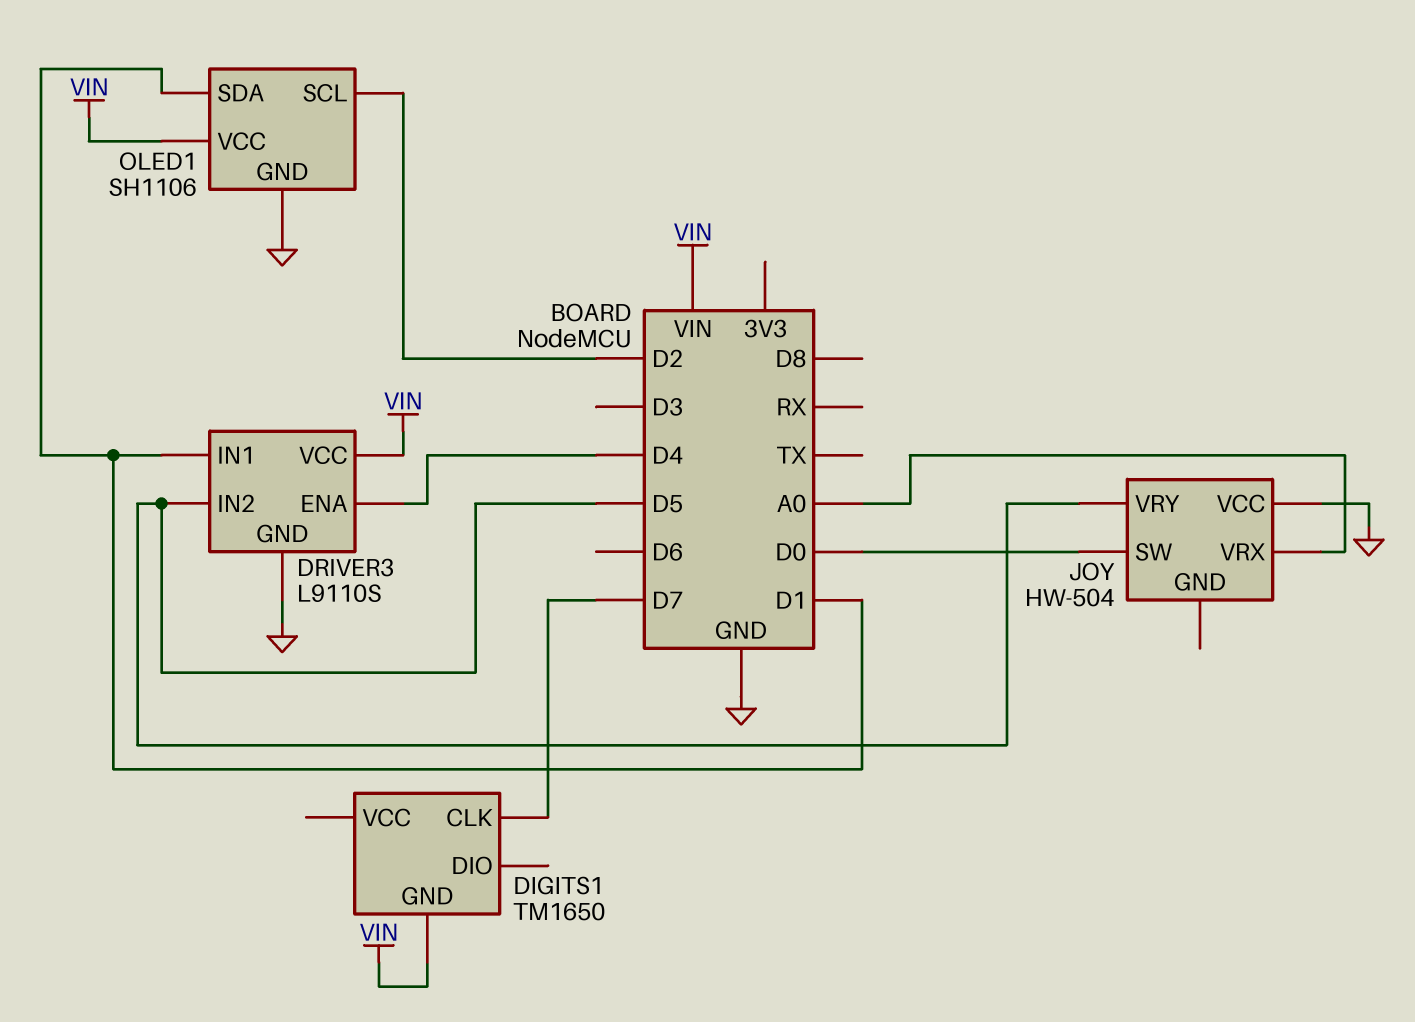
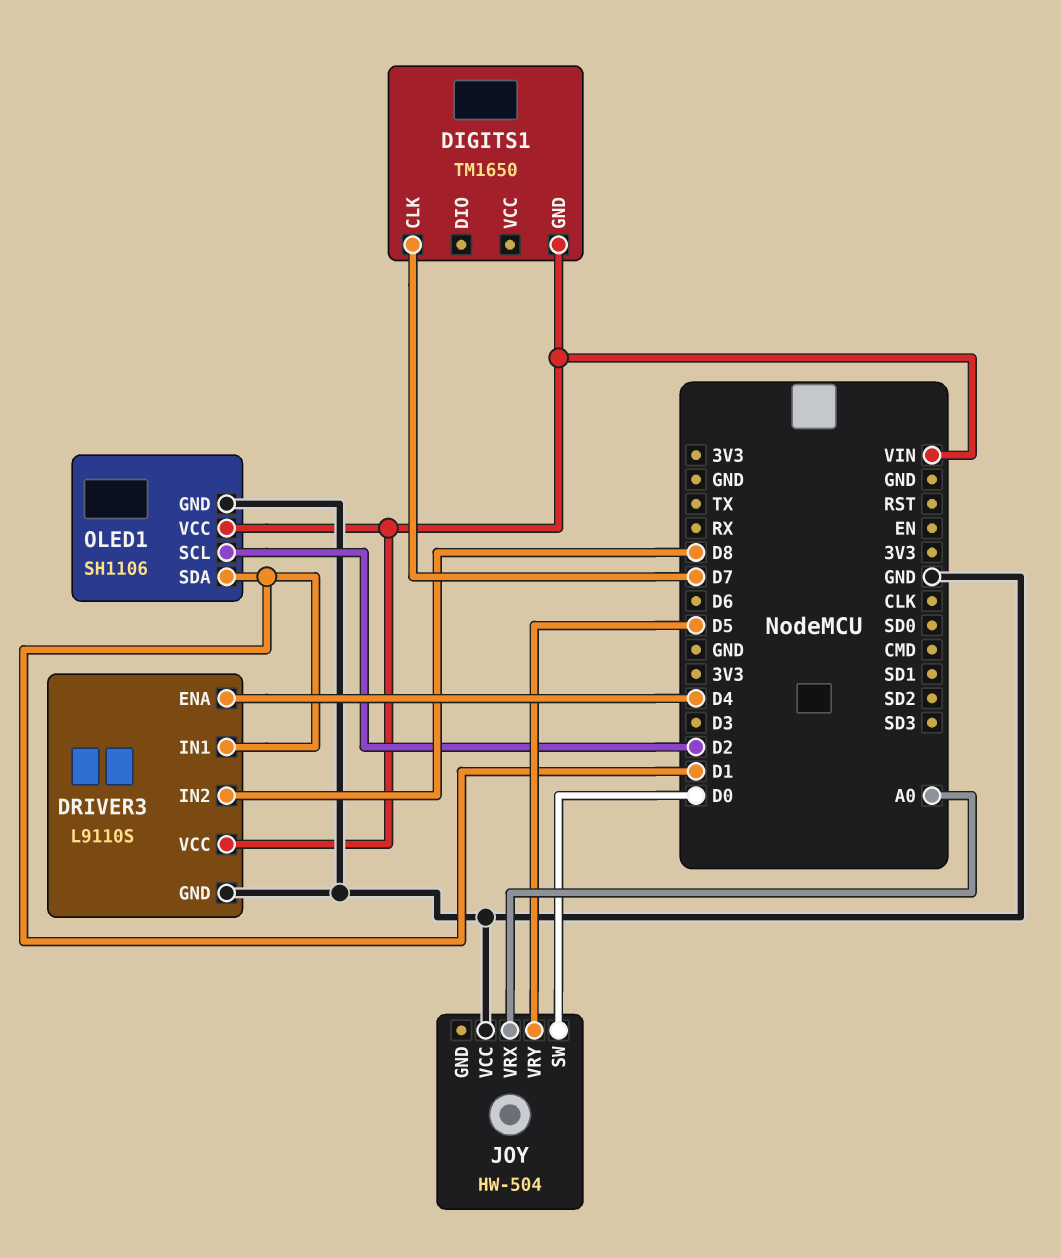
DRIVER3 pin IN2: D5 -> D8

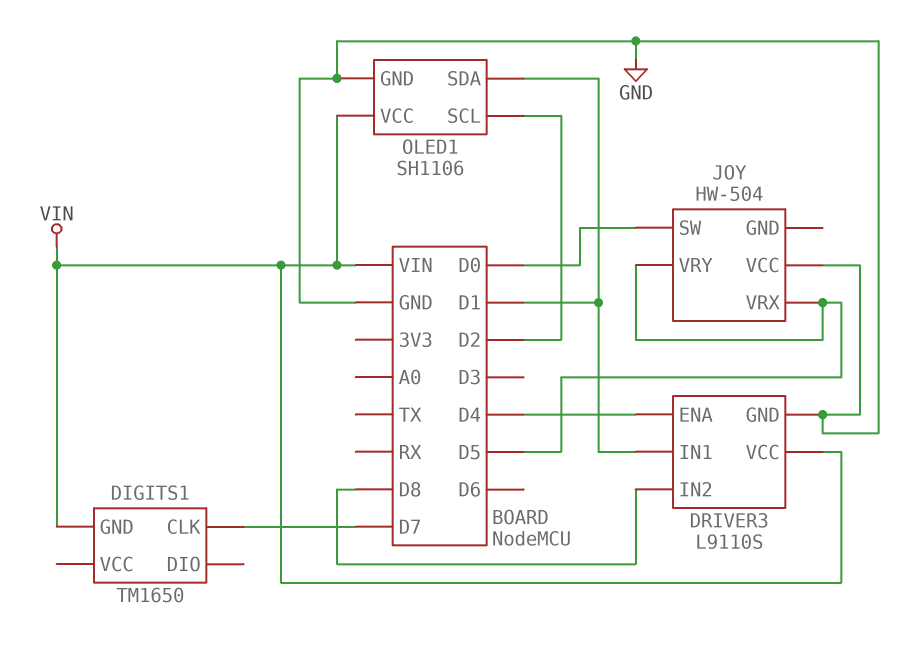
JOY pin VRX: A0 -> D5

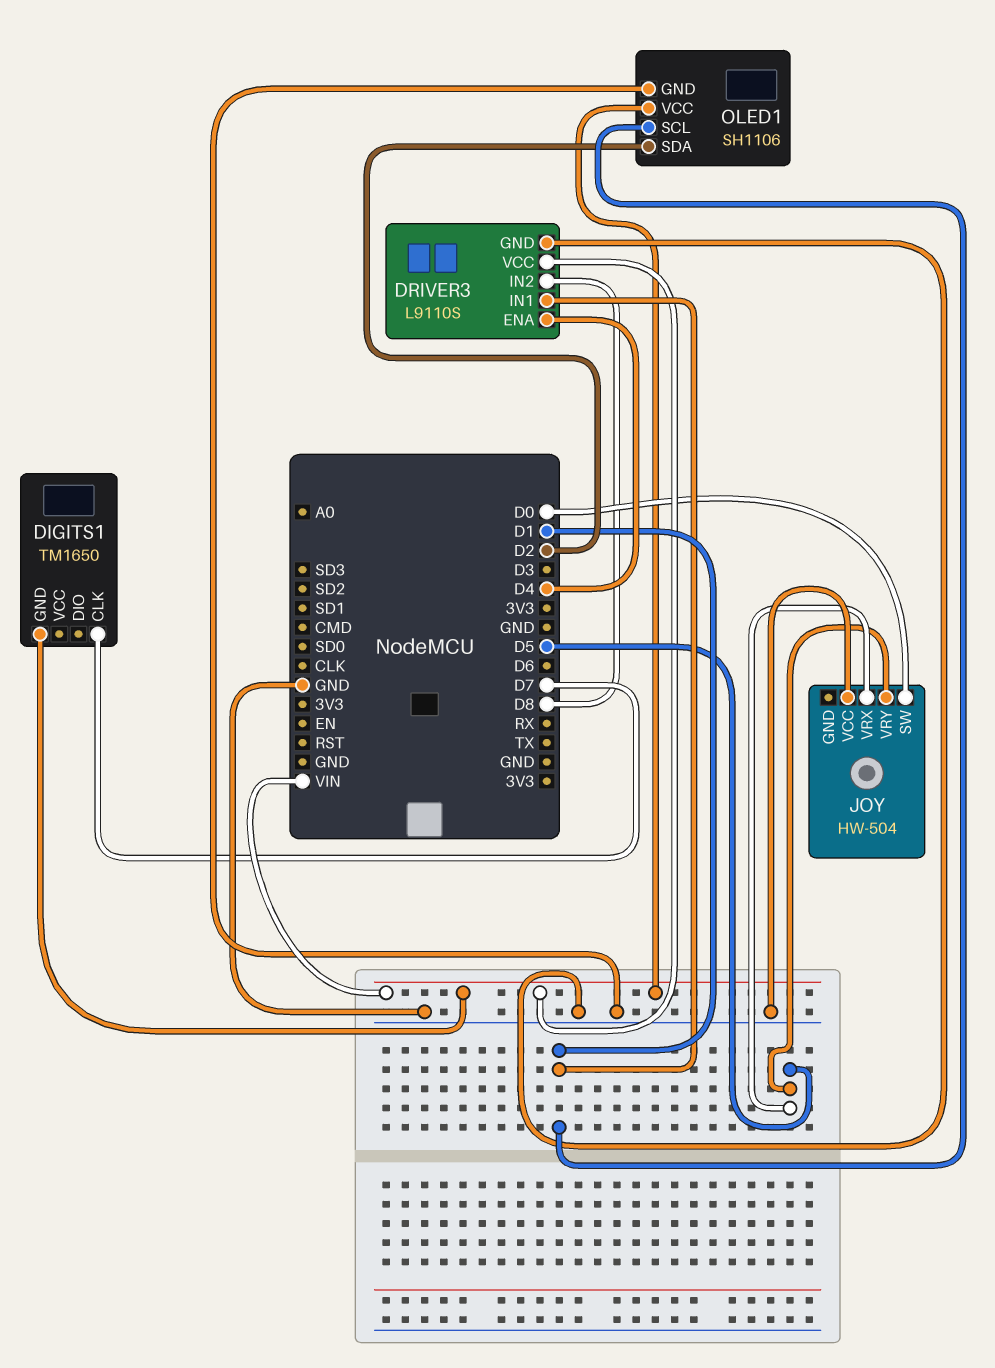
OLED1 pin SCL: D2 -> D1
OLED1 pin SDA: D1 -> D2

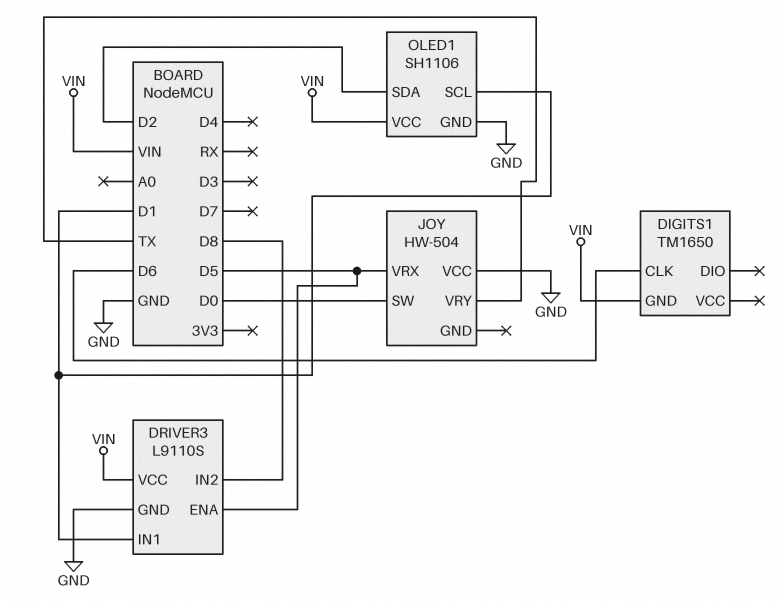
DIGITS1 pin CLK: D7 -> D6
DRIVER3 pin ENA: D4 -> D5
JOY pin VRY: D5 -> TX

